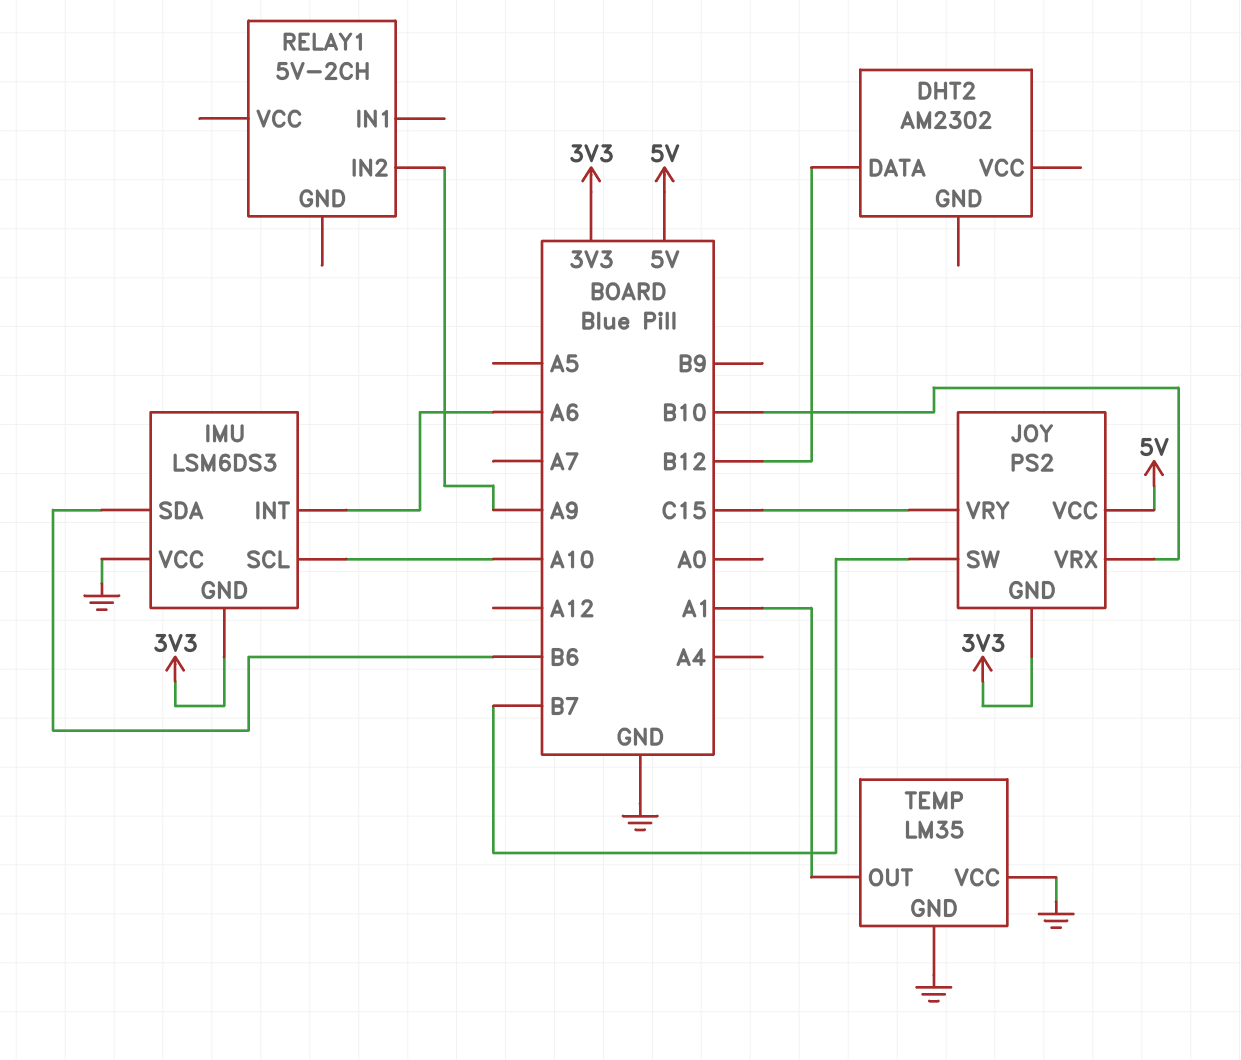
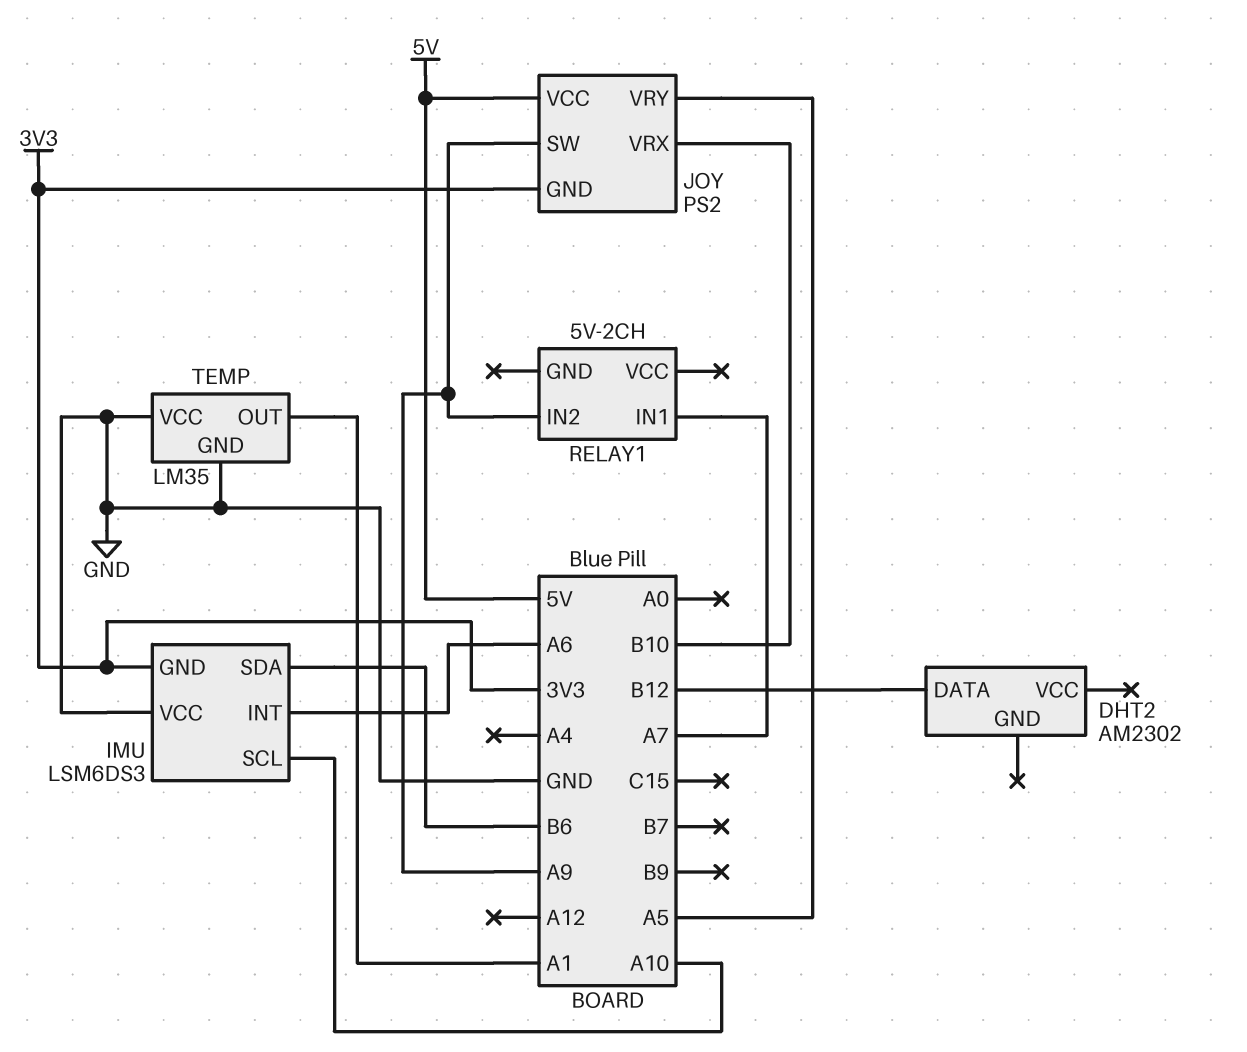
JOY pin SW: B7 -> A9
JOY pin VRY: C15 -> A5
RELAY1 pin IN1: none -> A7

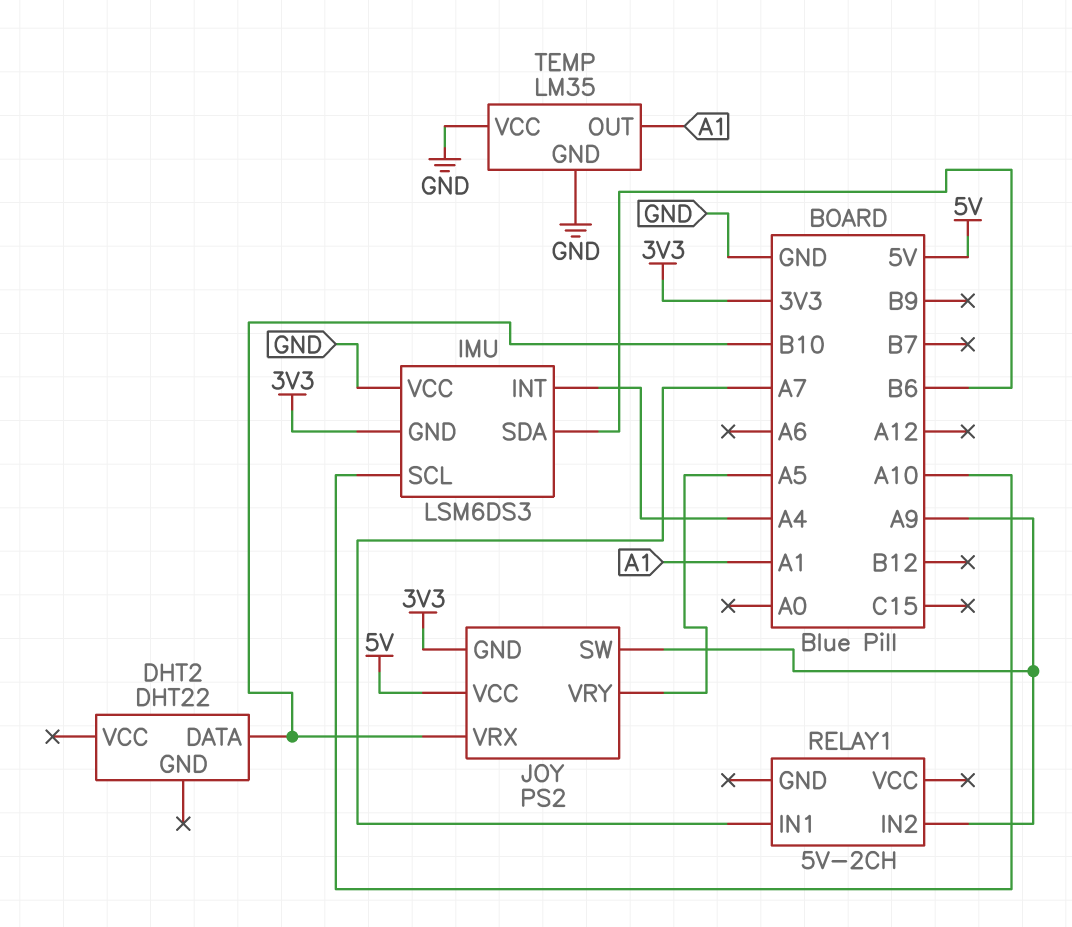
DHT2: AM2302 -> DHT22
DHT2 pin DATA: B12 -> B10
IMU pin INT: A6 -> A4

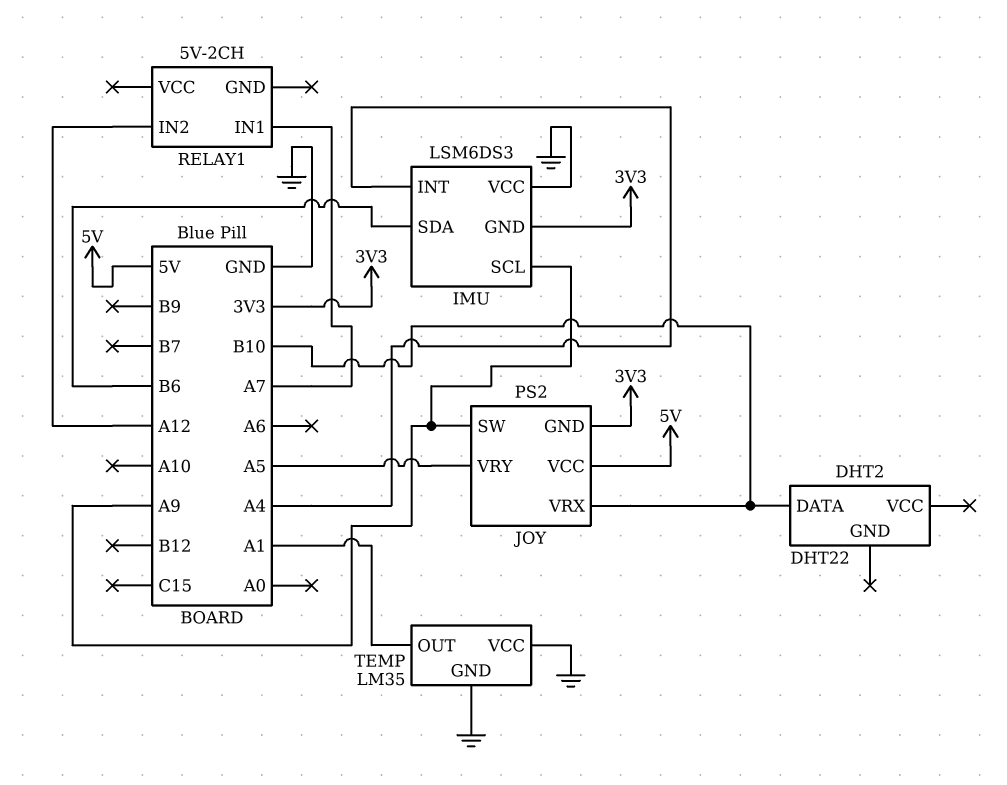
IMU pin SCL: A10 -> A9
RELAY1 pin IN2: A9 -> A12

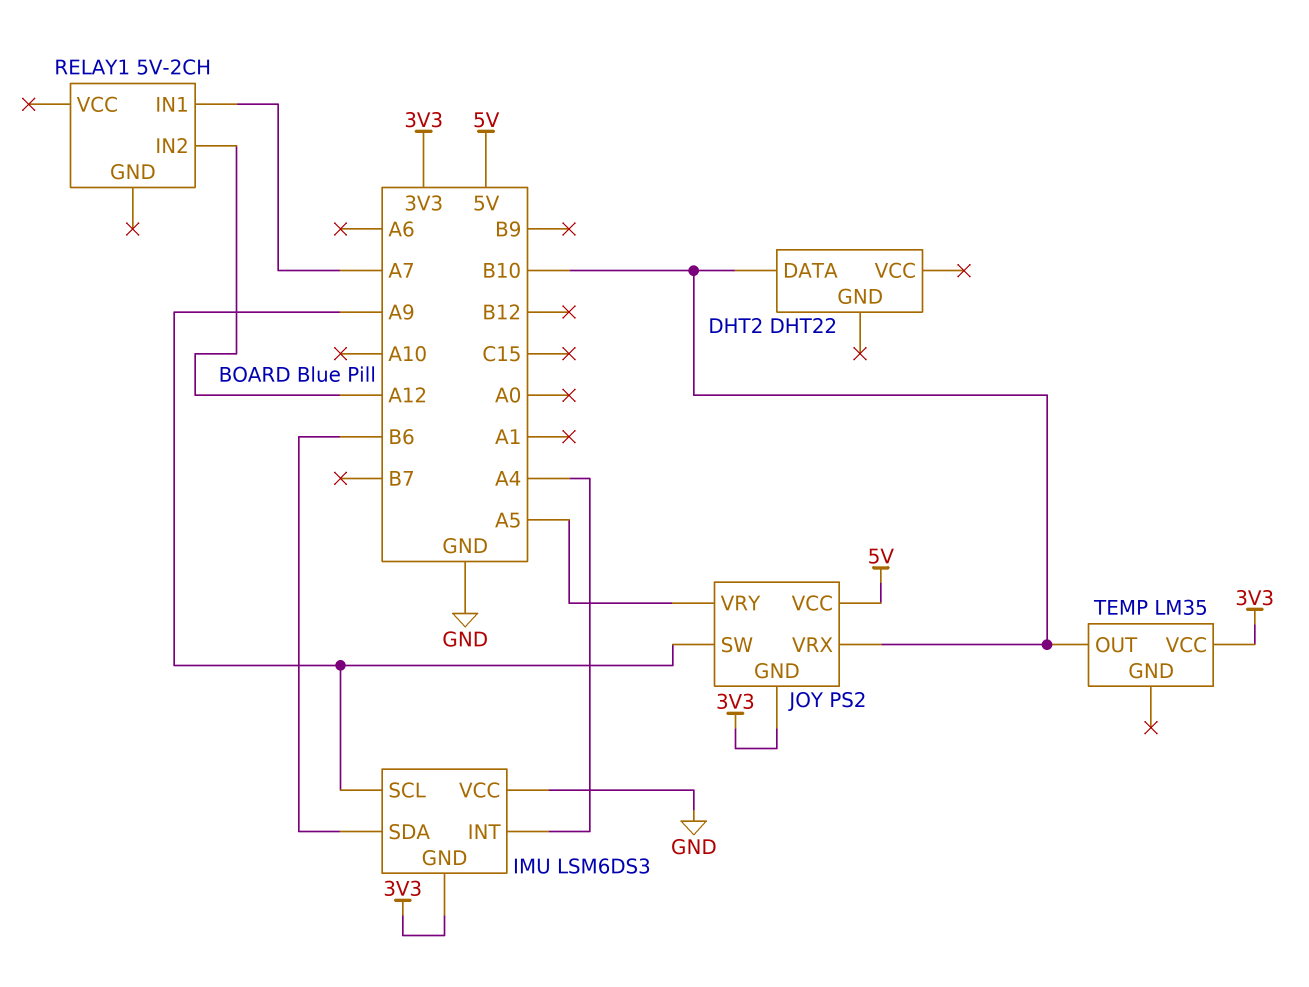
TEMP pin GND: GND -> none
TEMP pin OUT: A1 -> B10
TEMP pin VCC: GND -> 3V3

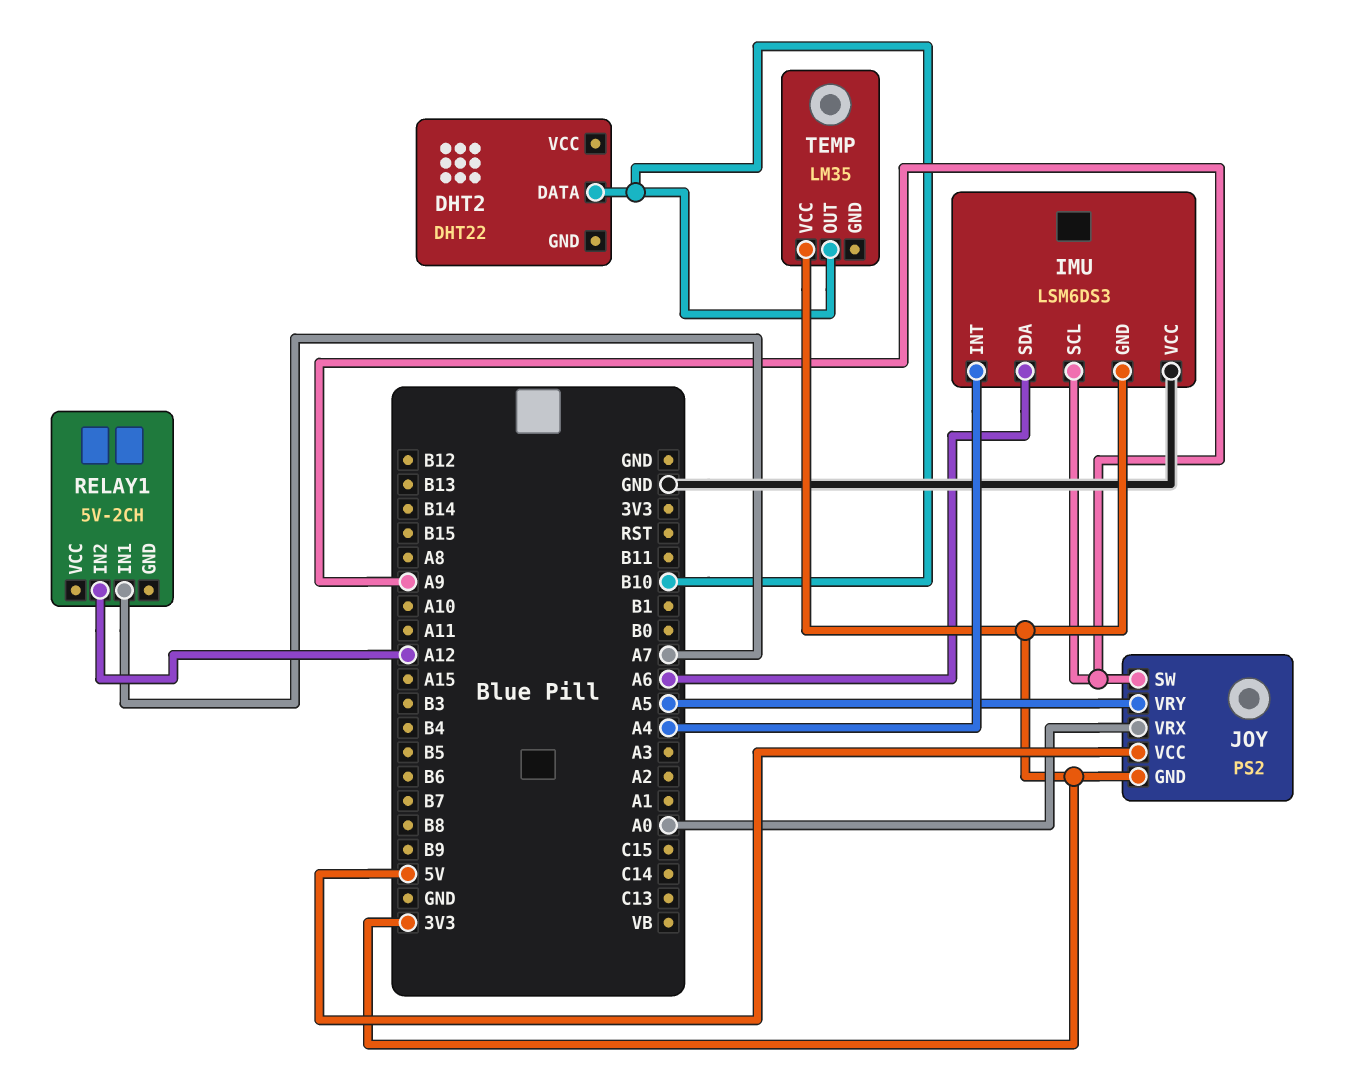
IMU pin SDA: B6 -> A6
JOY pin VRX: B10 -> A0

